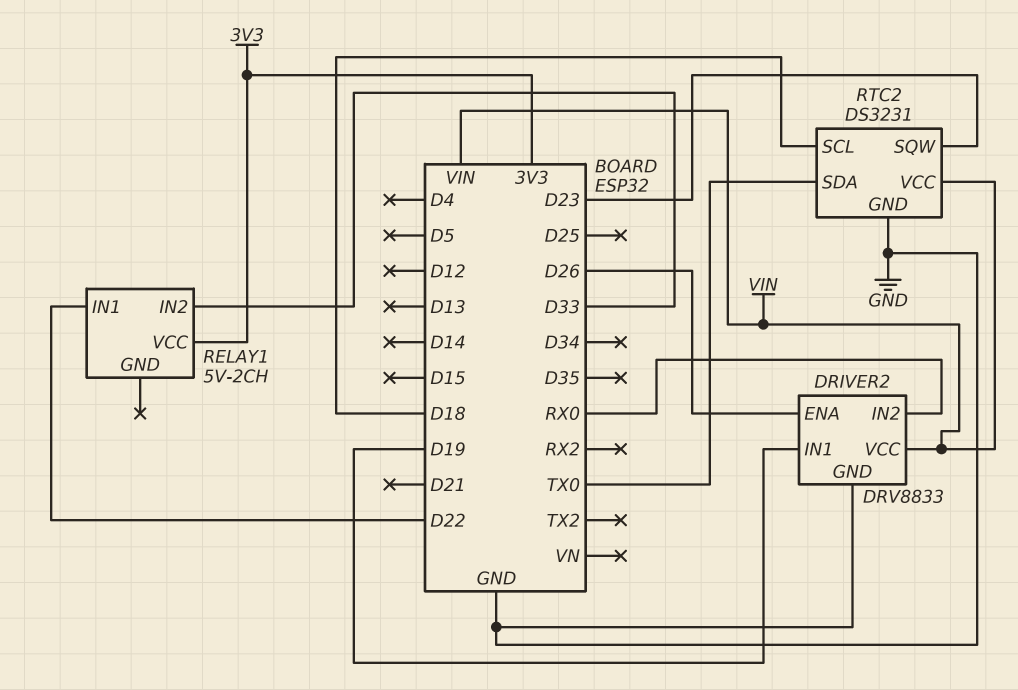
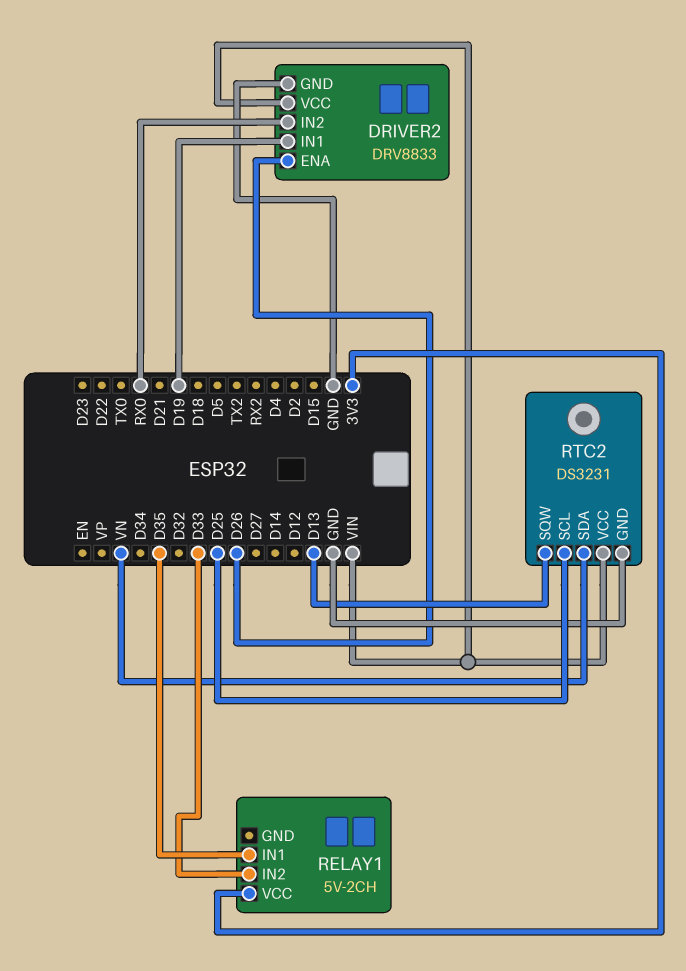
RELAY1 pin IN1: D22 -> D35
RTC2 pin SCL: D18 -> D25
RTC2 pin SDA: TX0 -> VN
RTC2 pin SQW: D23 -> D13

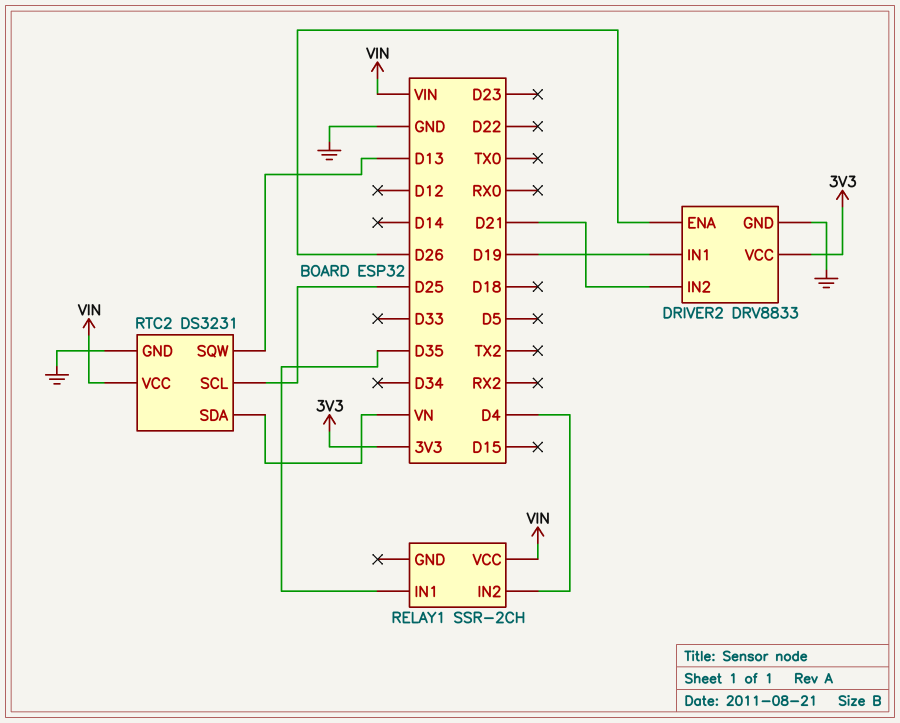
DRIVER2 pin IN2: RX0 -> D21
DRIVER2 pin VCC: VIN -> 3V3
RELAY1: 5V-2CH -> SSR-2CH
RELAY1 pin IN2: D33 -> D4
RELAY1 pin VCC: 3V3 -> VIN

